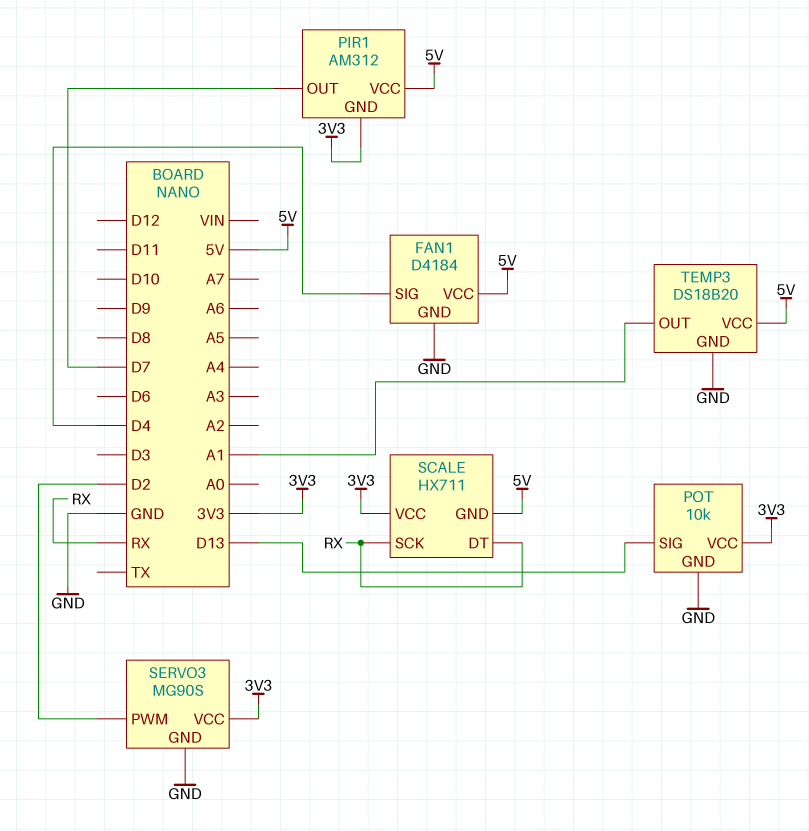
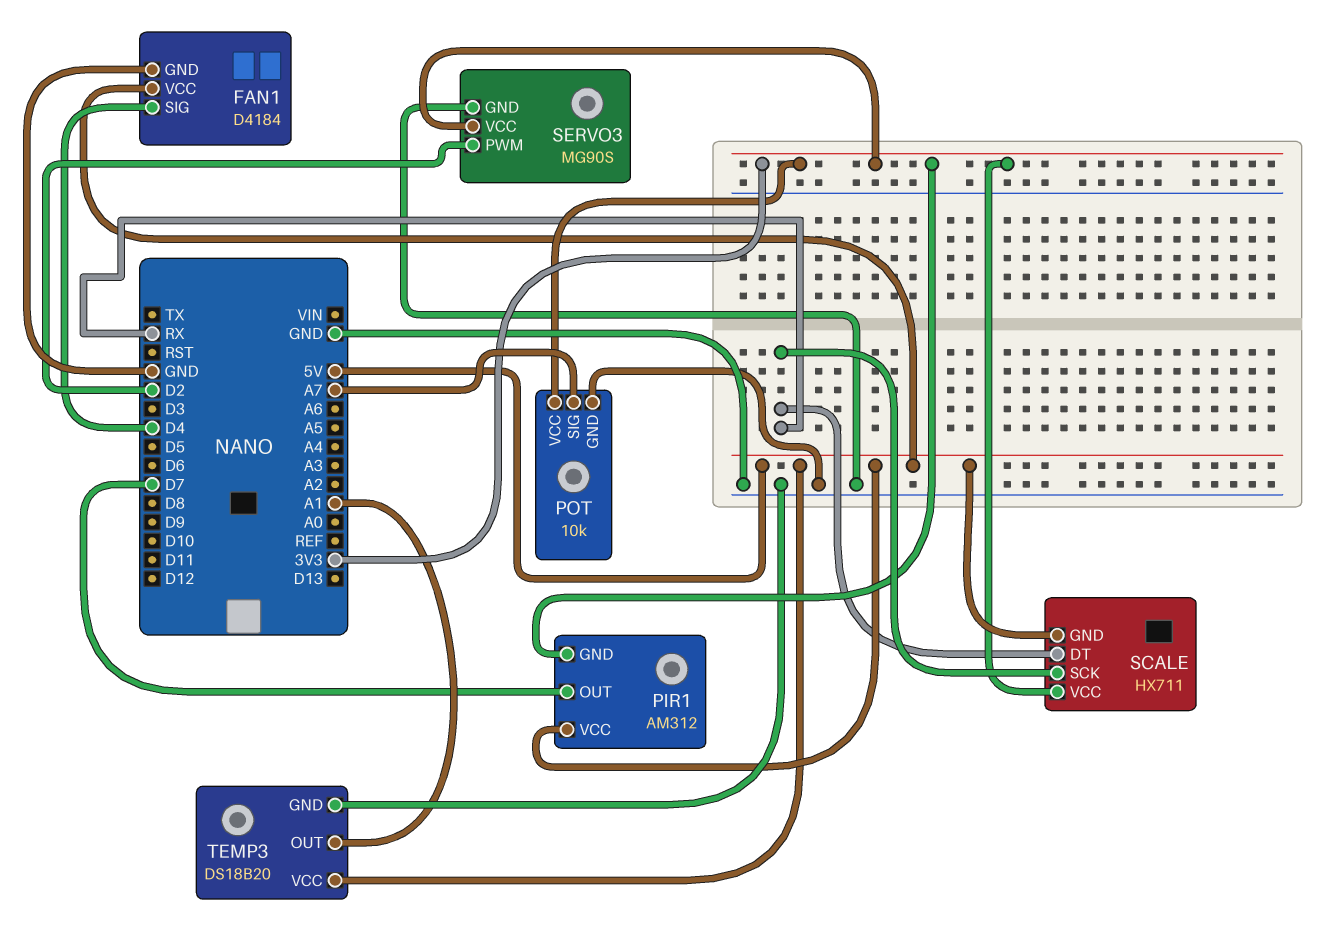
POT pin SIG: D13 -> A7

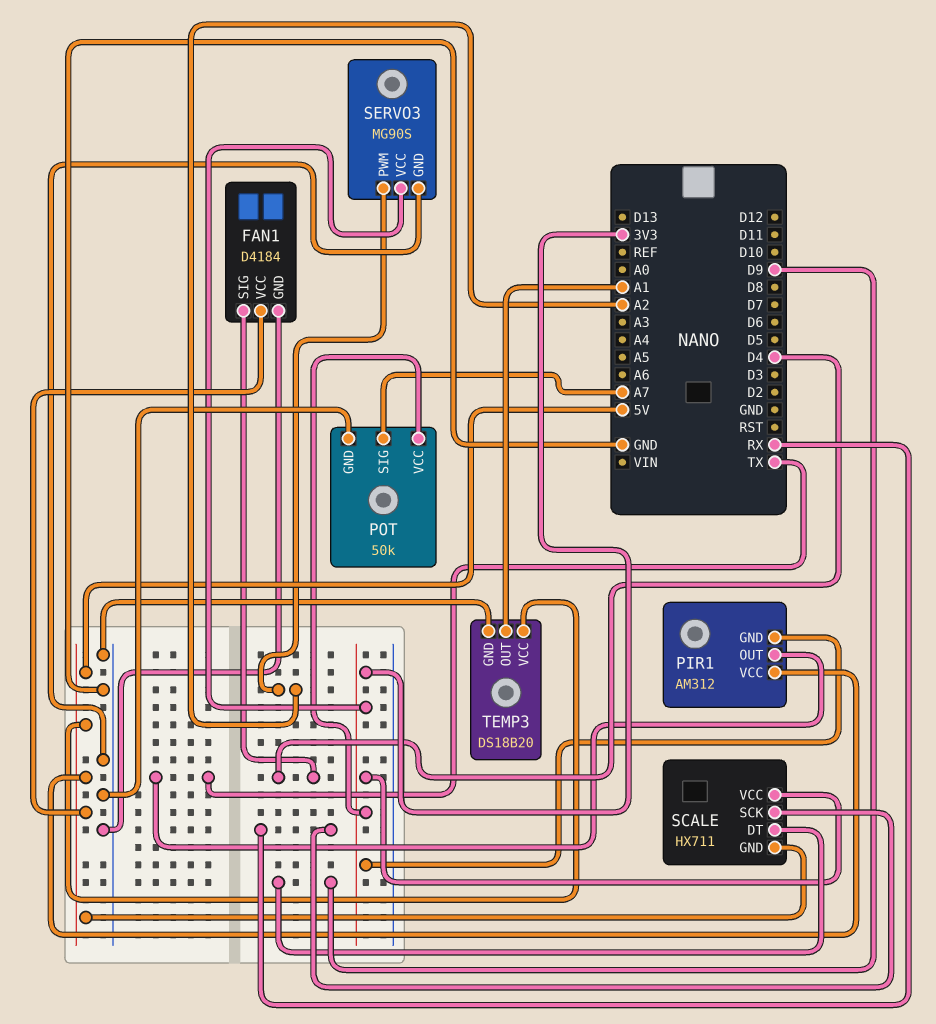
PIR1 pin OUT: D7 -> TX
POT: 10k -> 50k
SCALE pin DT: RX -> D9
SERVO3 pin PWM: D2 -> A2

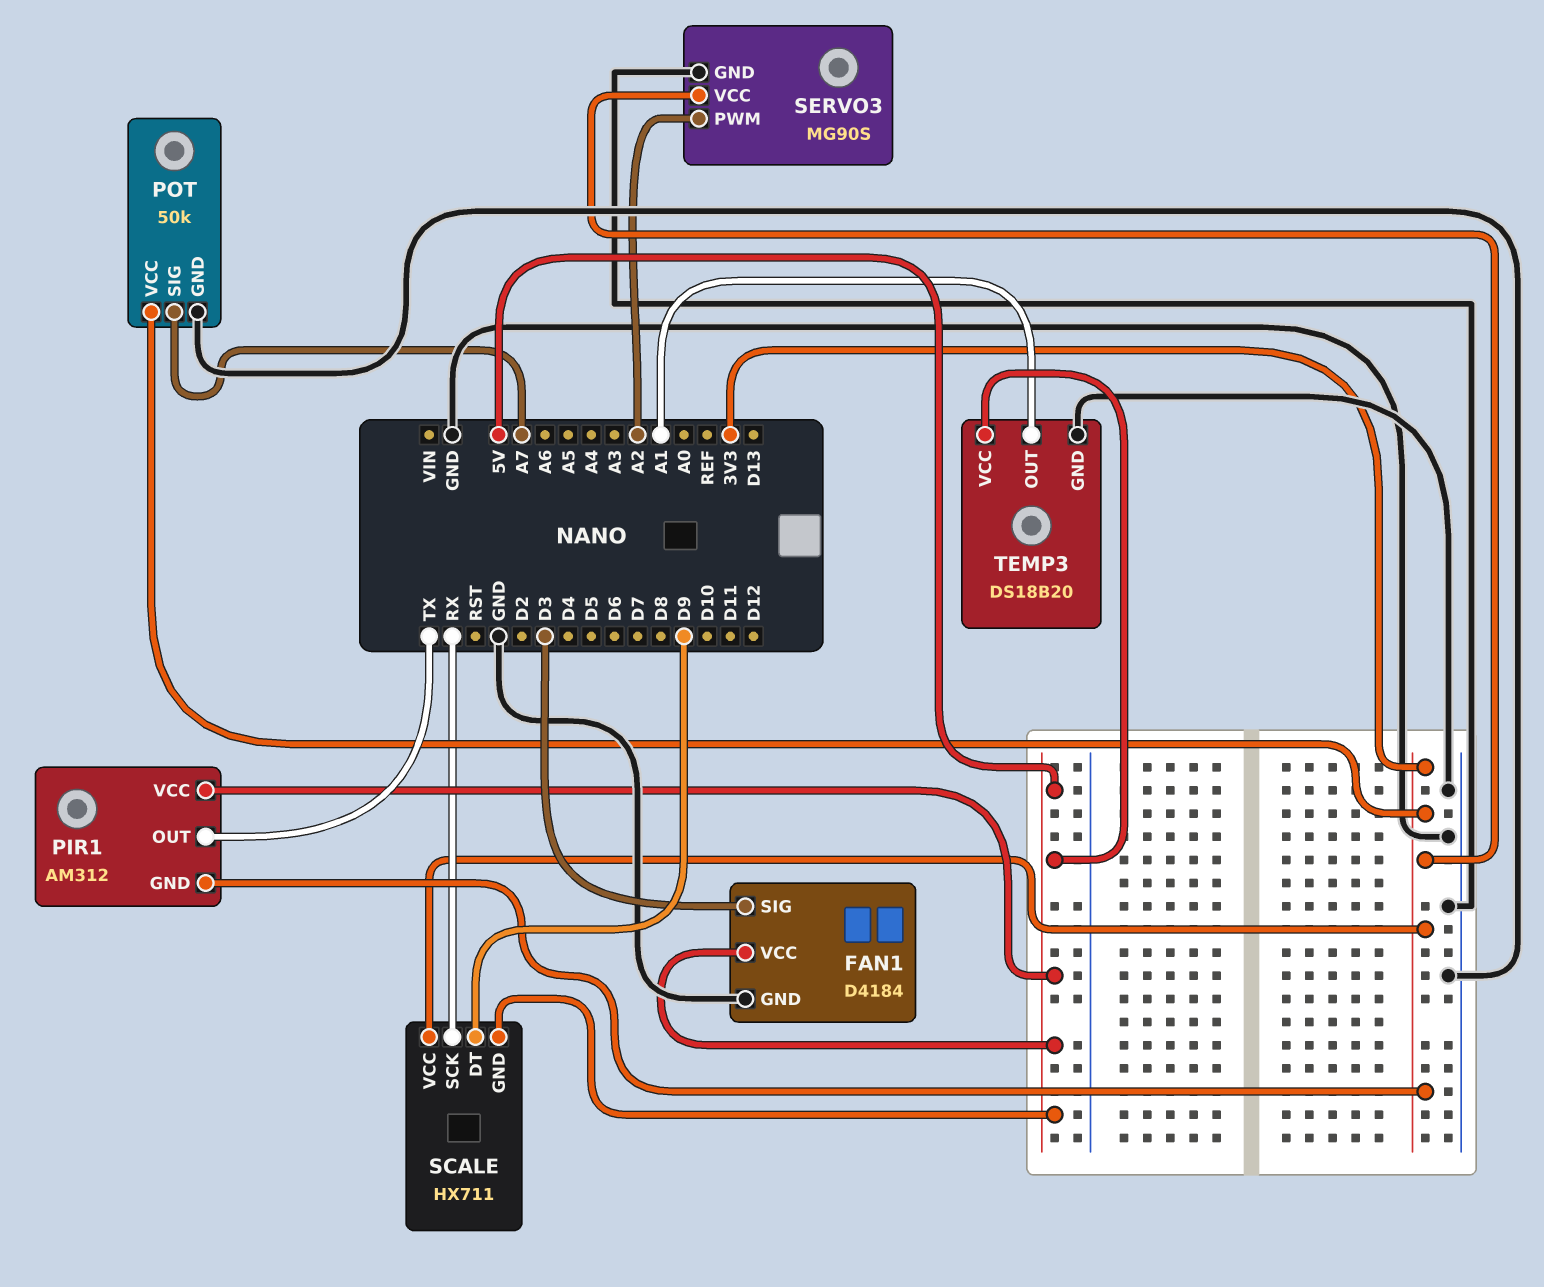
FAN1 pin SIG: D4 -> D3

